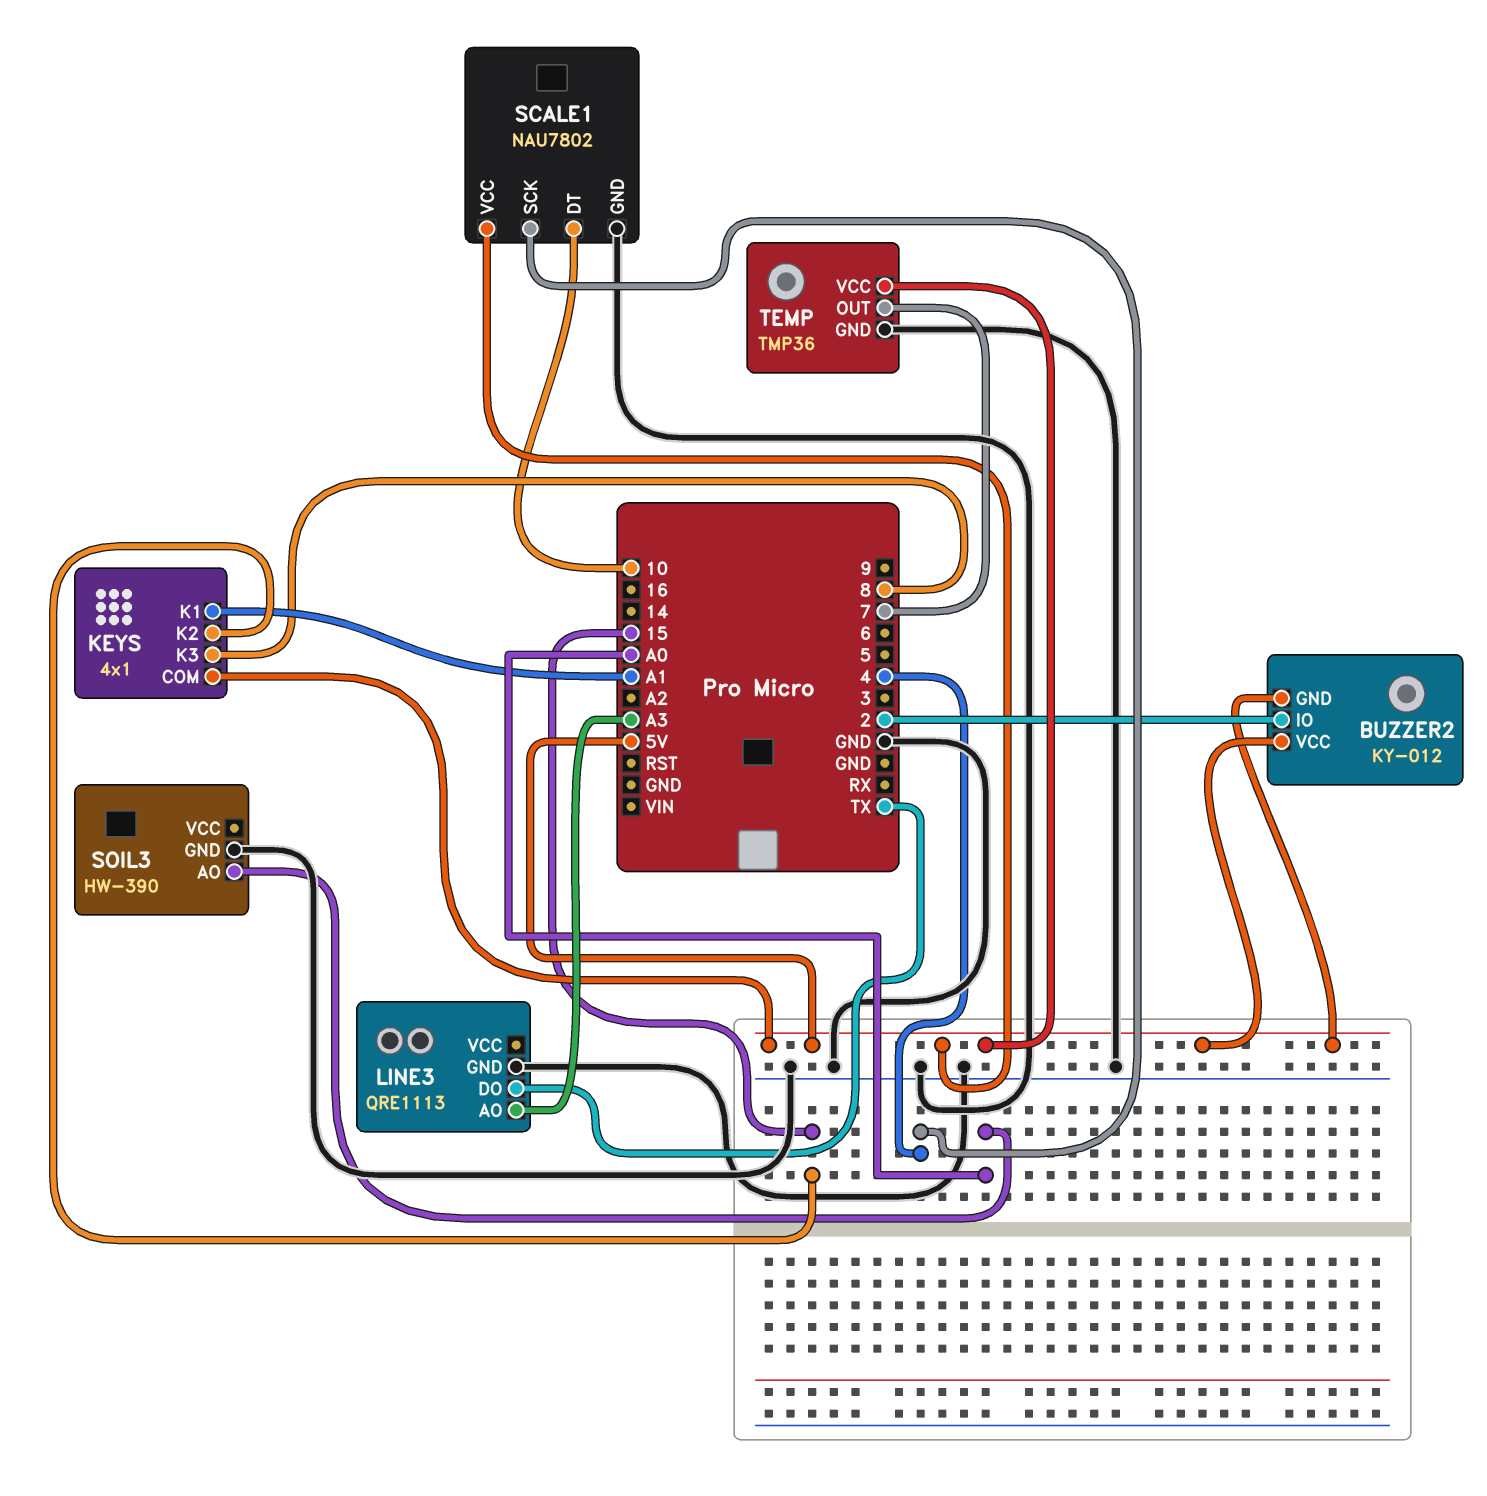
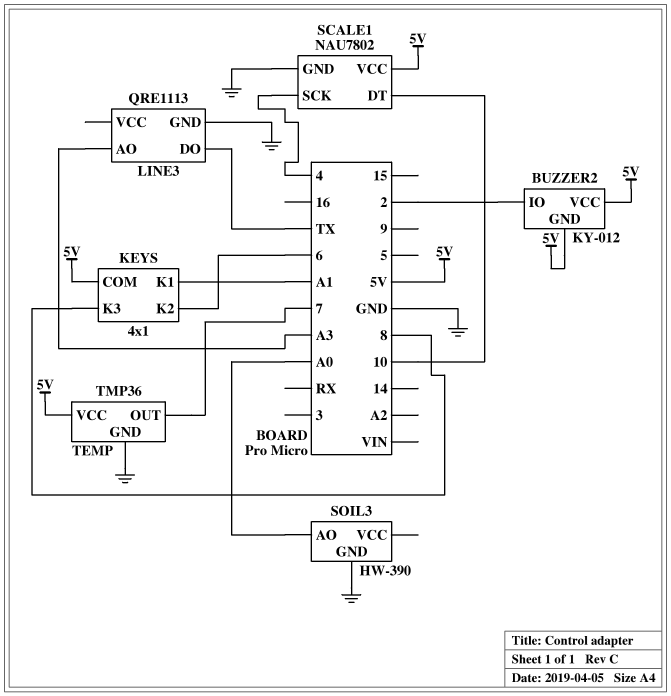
KEYS pin K2: 15 -> 6

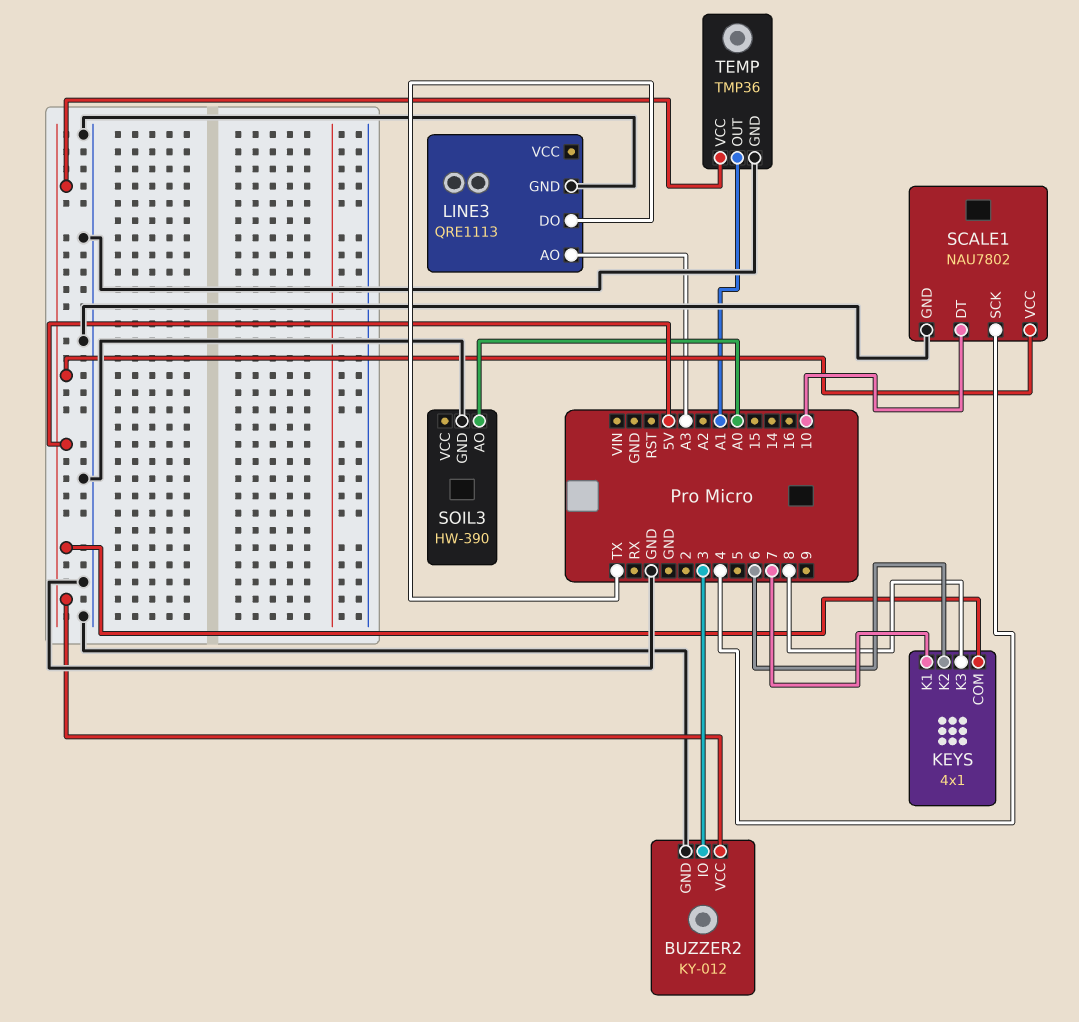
BUZZER2 pin GND: 5V -> GND
BUZZER2 pin IO: 2 -> 3
KEYS pin K1: A1 -> 7
TEMP pin OUT: 7 -> A1

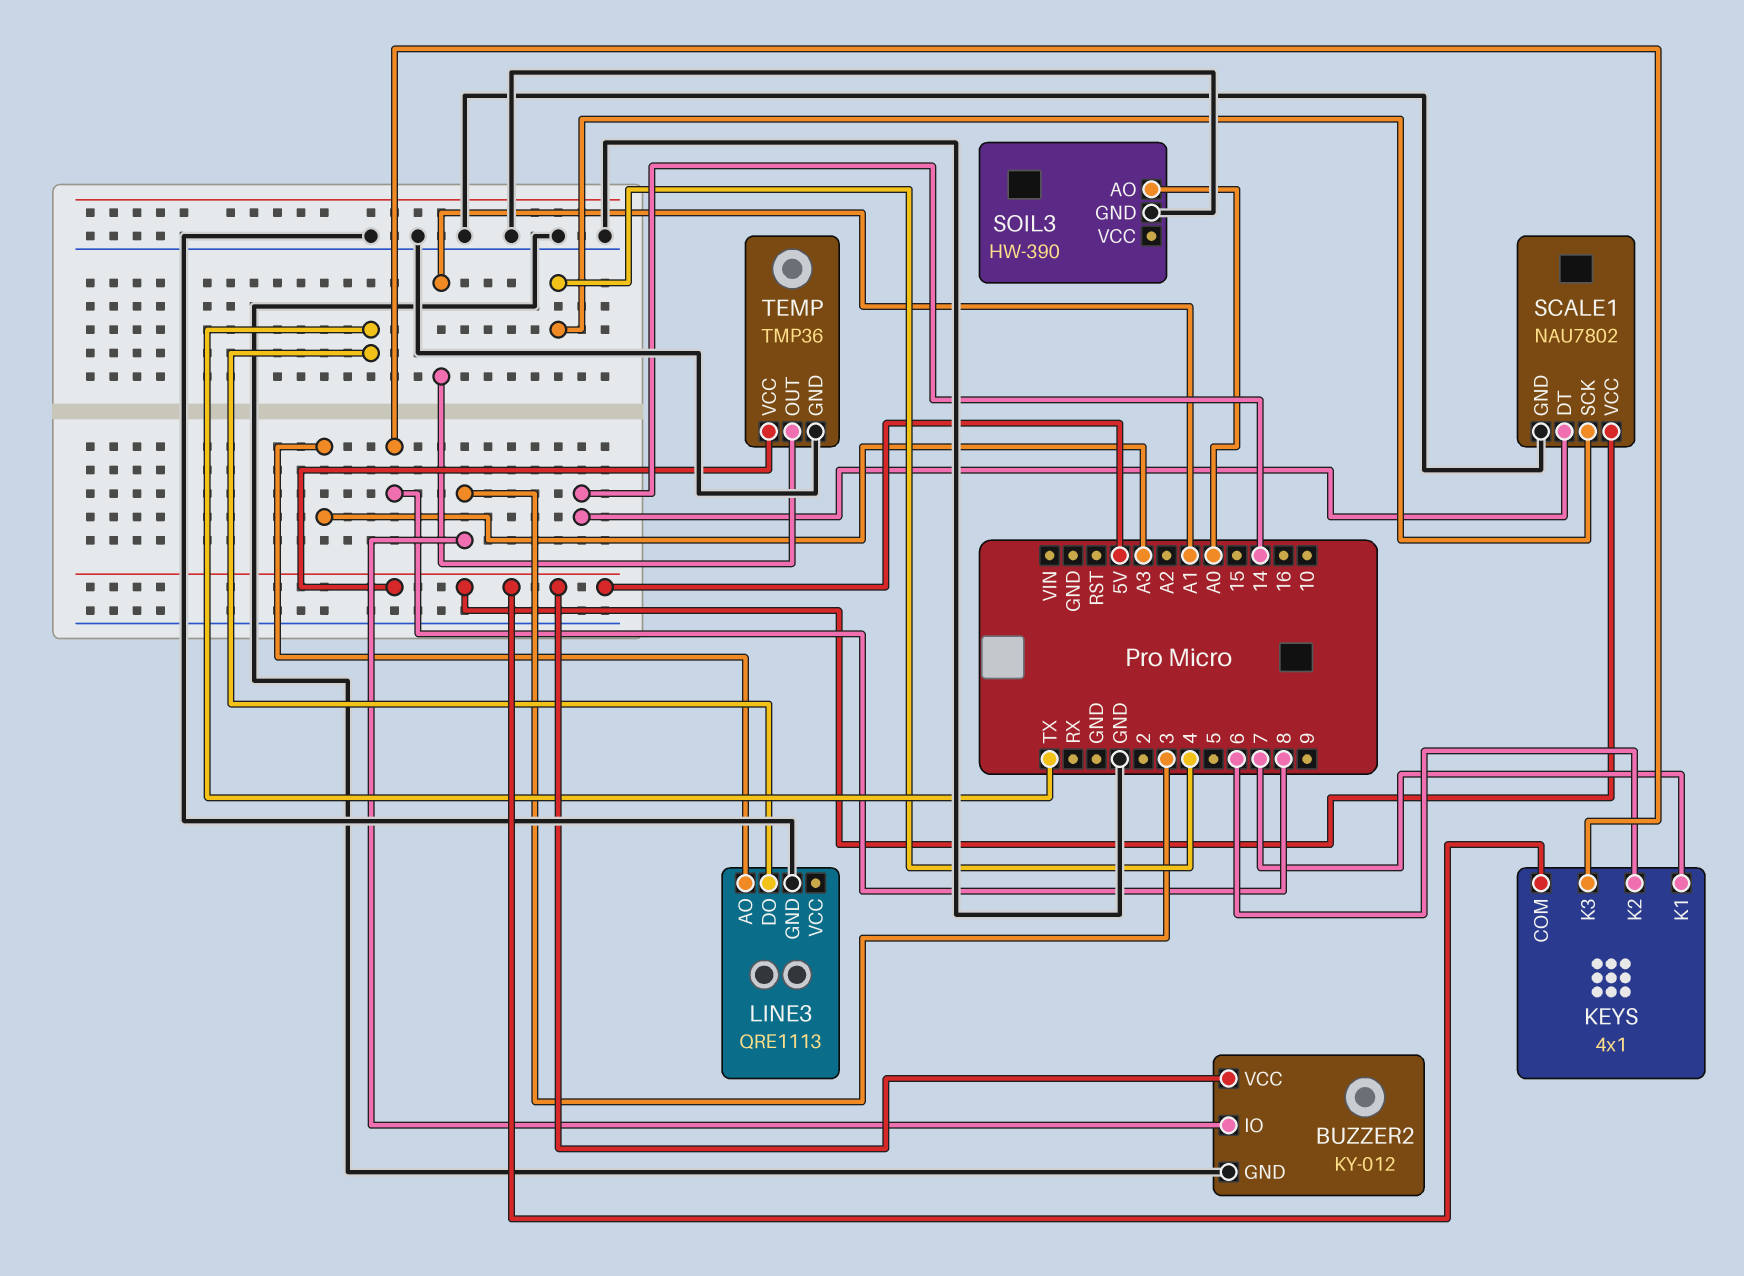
SCALE1 pin DT: 10 -> 14

